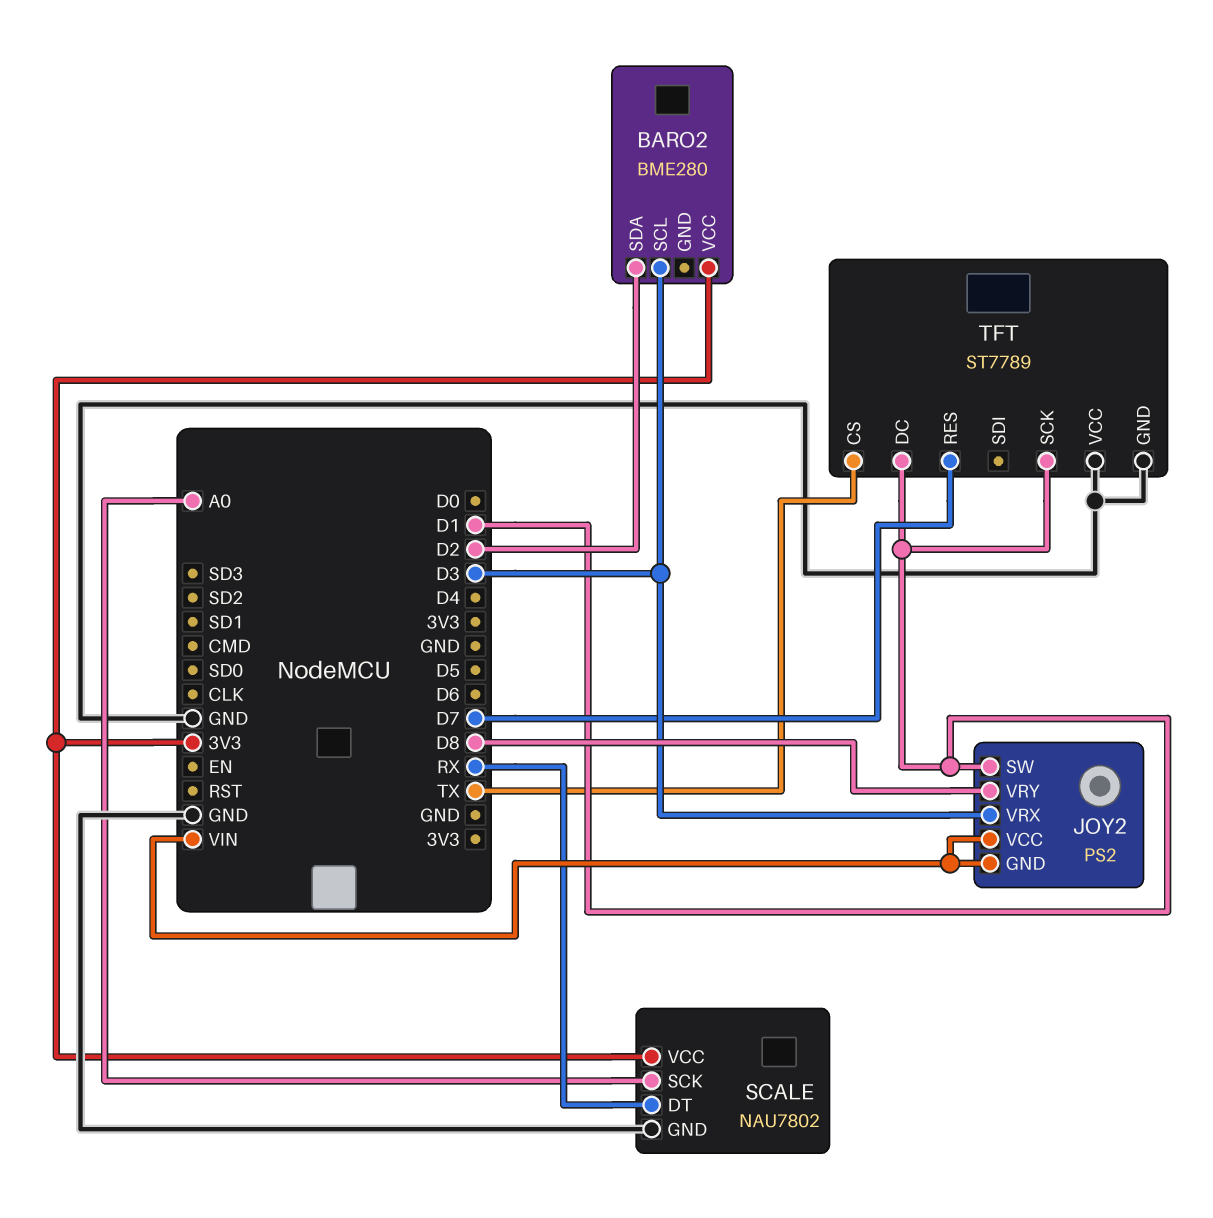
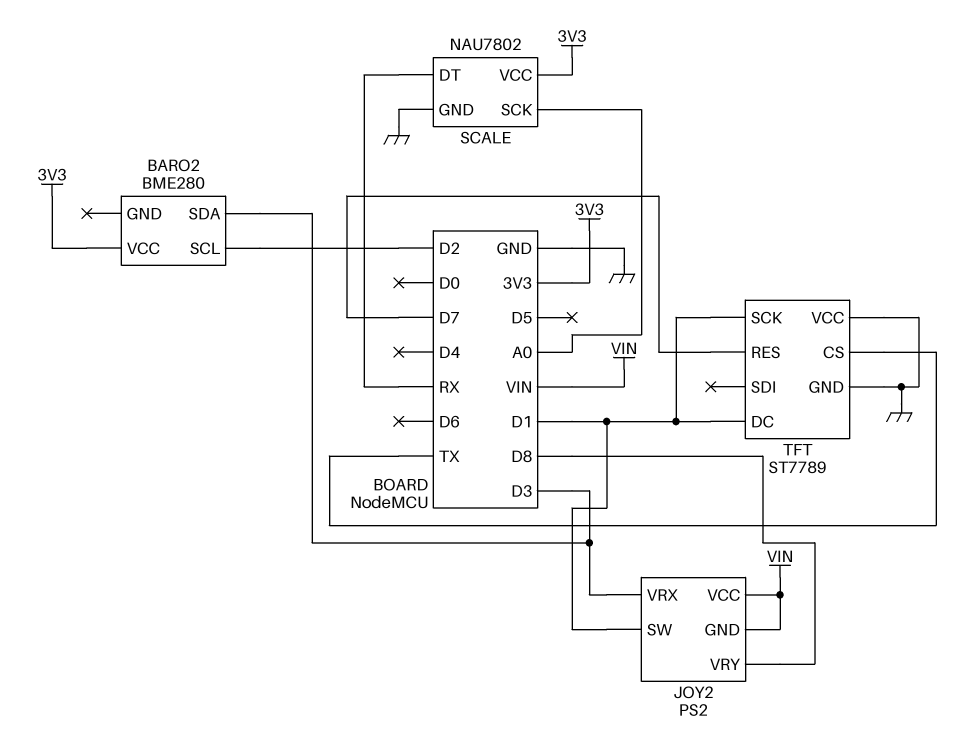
BARO2 pin SCL: D3 -> D2
BARO2 pin SDA: D2 -> D3

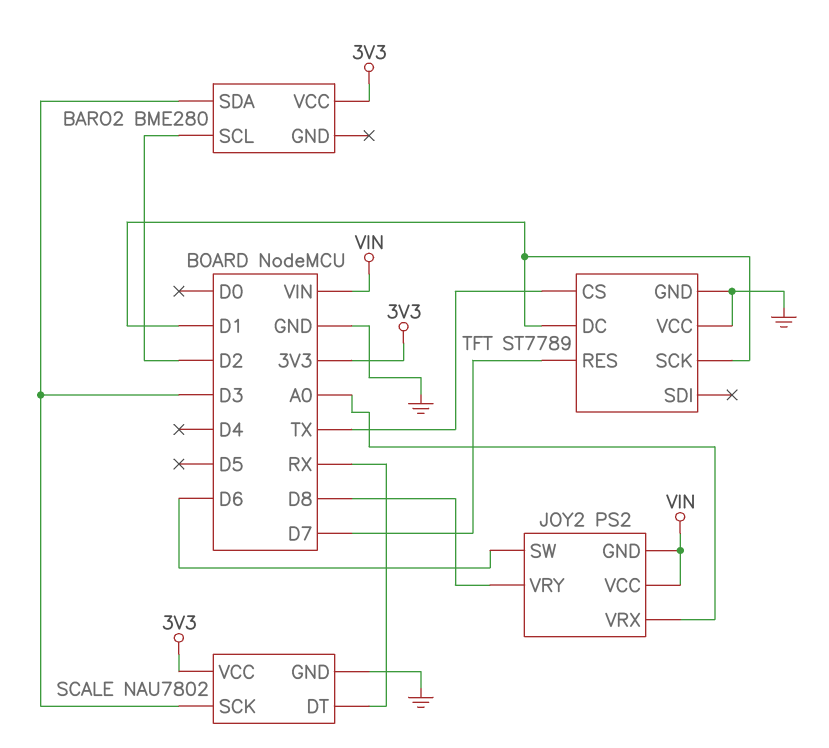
JOY2 pin SW: D1 -> D6
JOY2 pin VRX: D3 -> A0
SCALE pin SCK: A0 -> D3

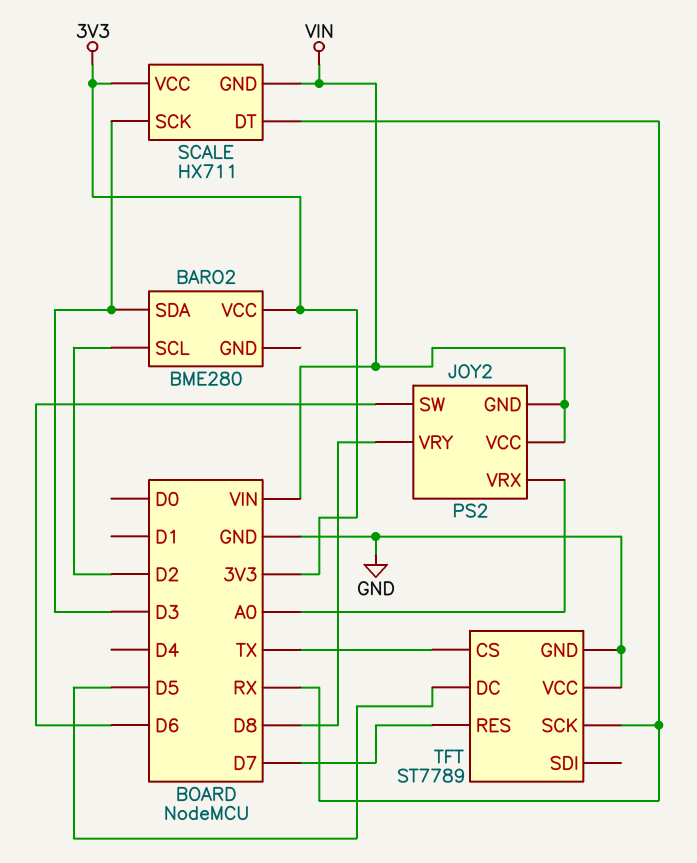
SCALE: NAU7802 -> HX711
SCALE pin GND: GND -> VIN
TFT pin DC: D1 -> D5
TFT pin SCK: D1 -> RX

